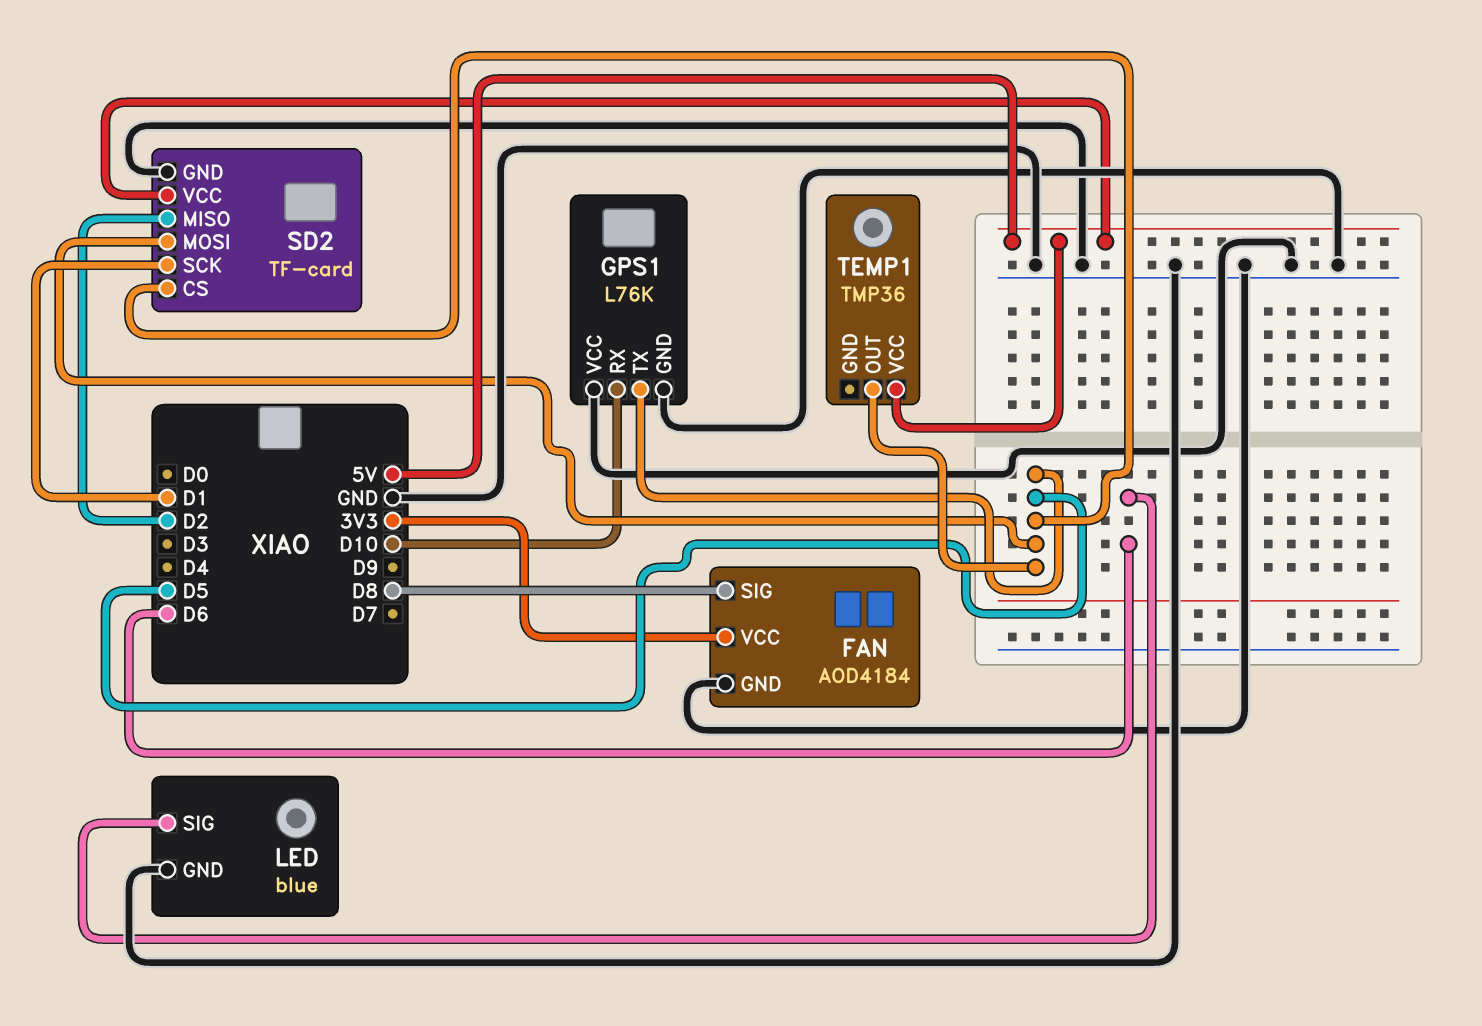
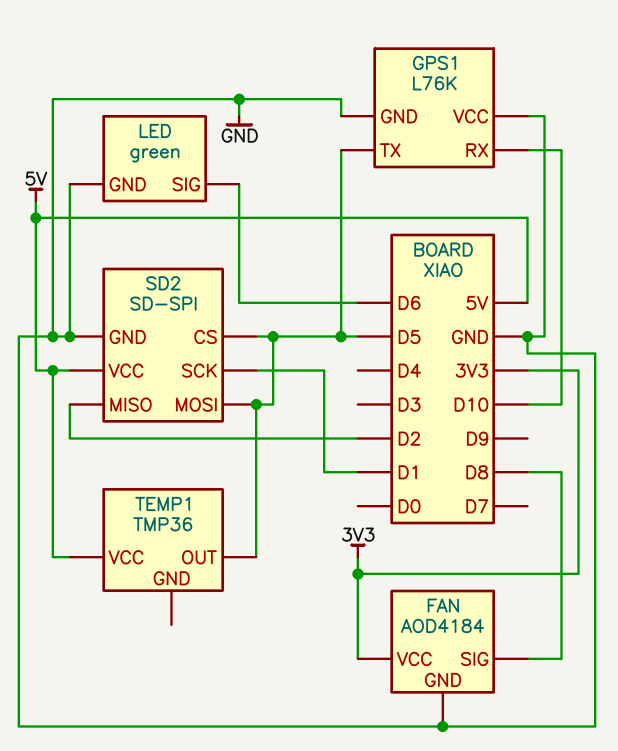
LED: blue -> green
SD2: TF-card -> SD-SPI

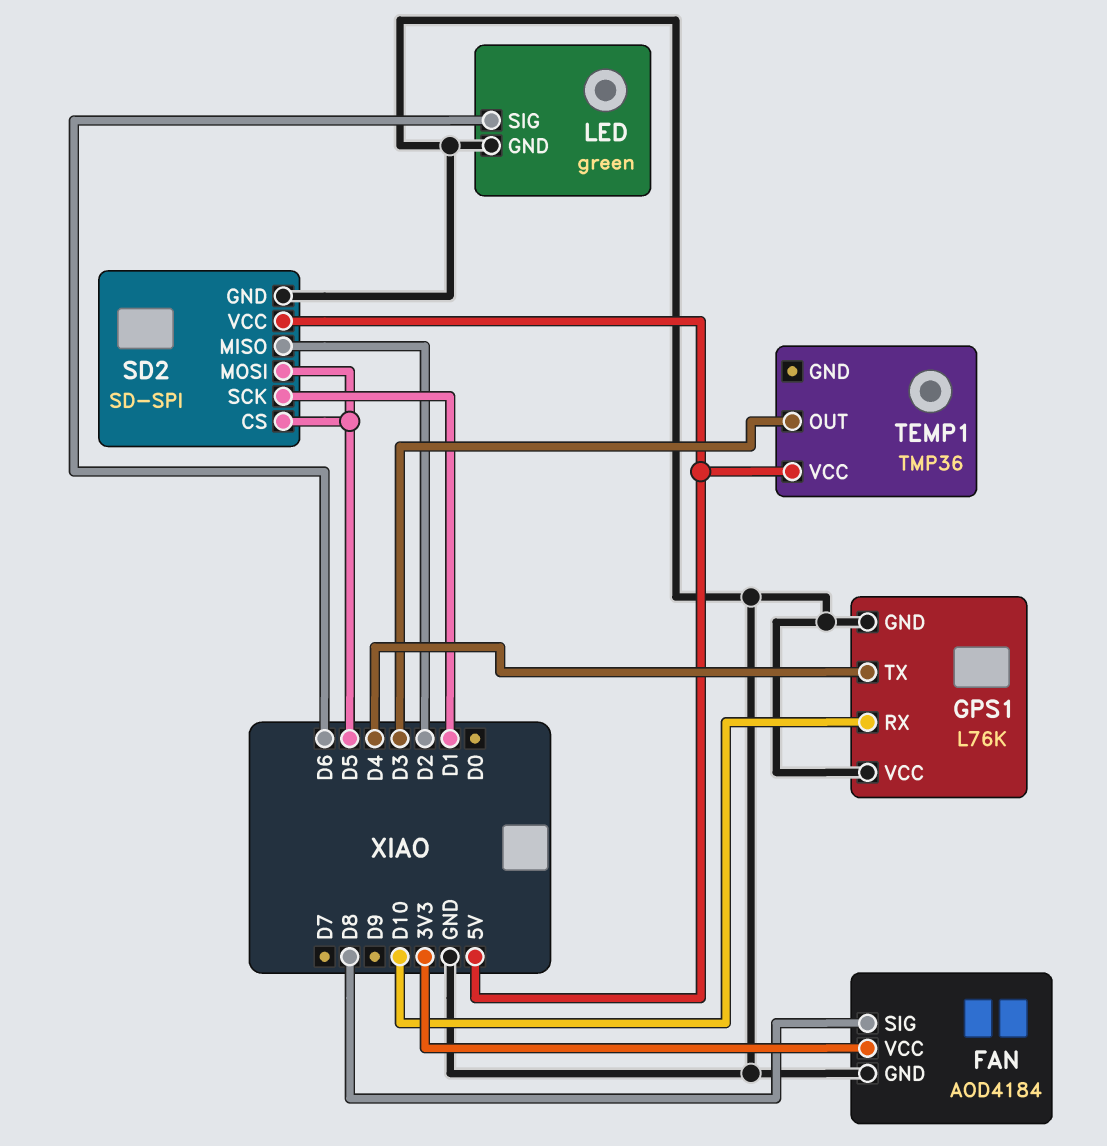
GPS1 pin TX: D5 -> D4
TEMP1 pin OUT: D5 -> D3

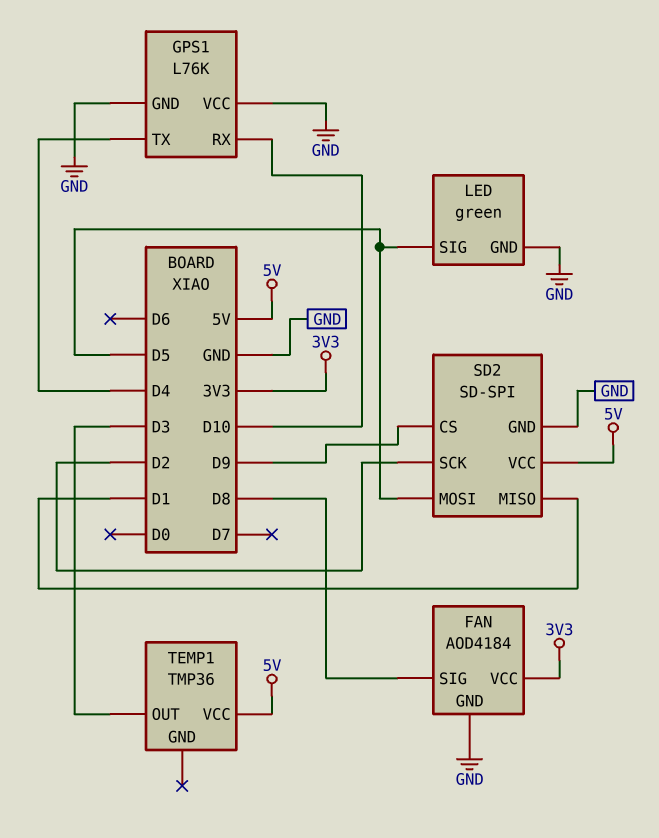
LED pin SIG: D6 -> D5
SD2 pin CS: D5 -> D9
SD2 pin MISO: D2 -> D1
SD2 pin SCK: D1 -> D2

